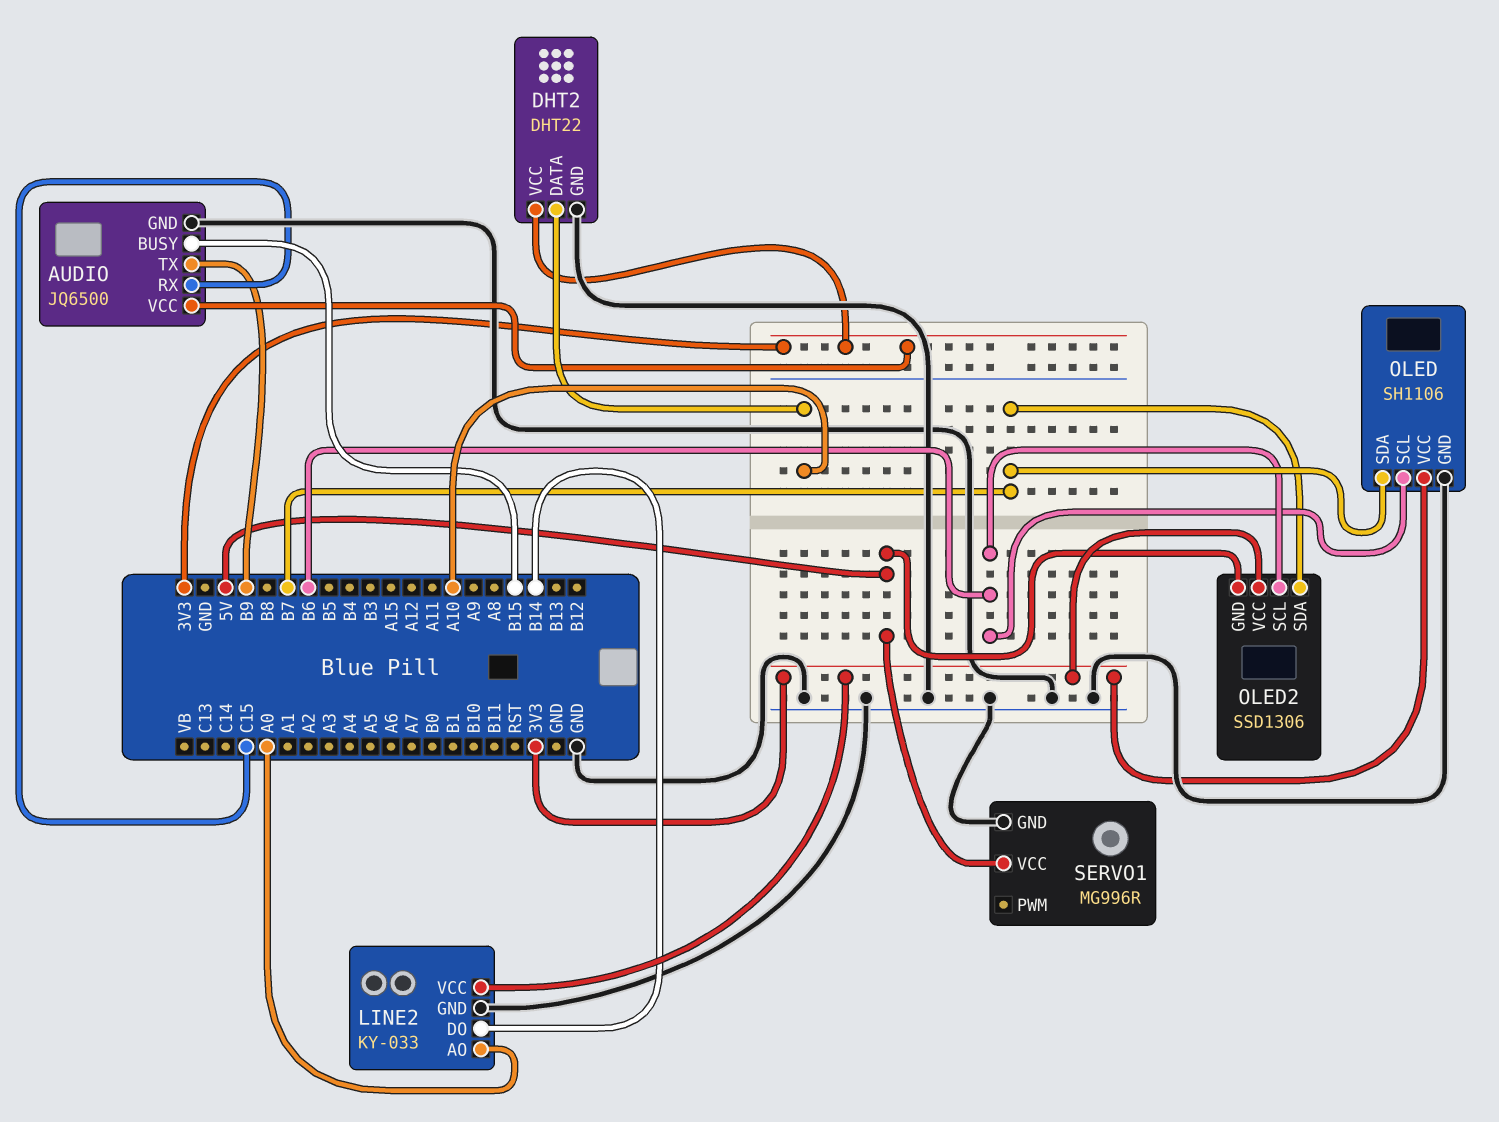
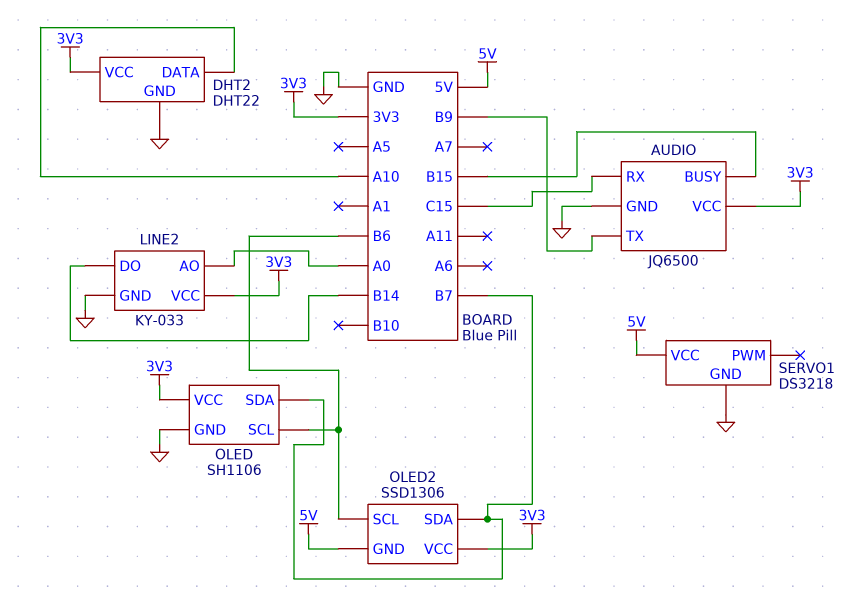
SERVO1: MG996R -> DS3218

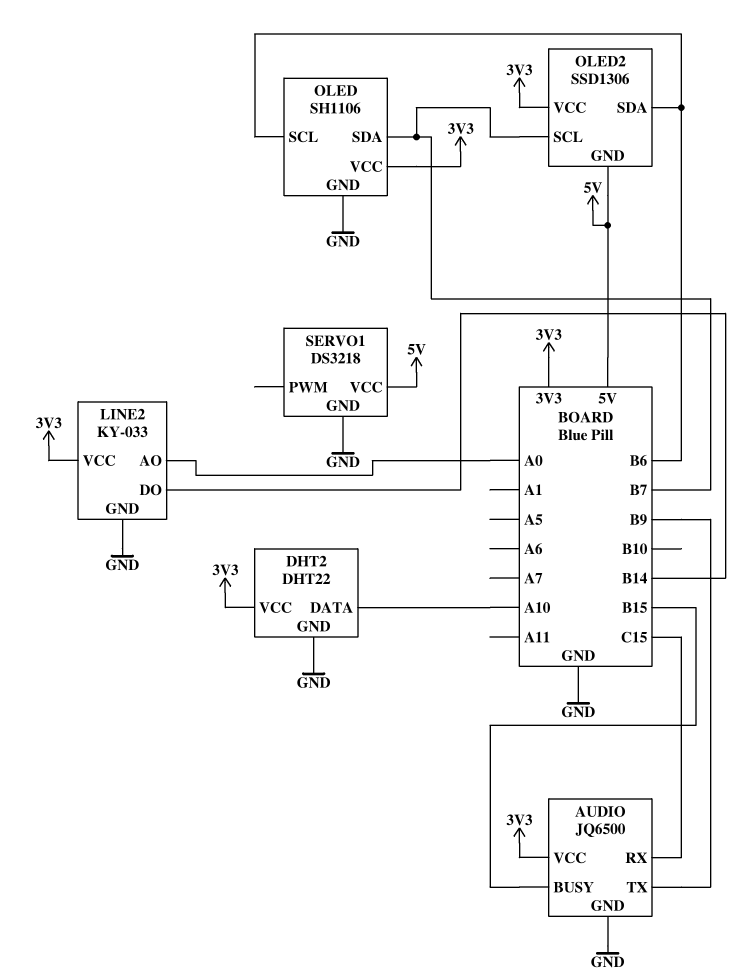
OLED2 pin SCL: B6 -> B7
OLED2 pin SDA: B7 -> B6

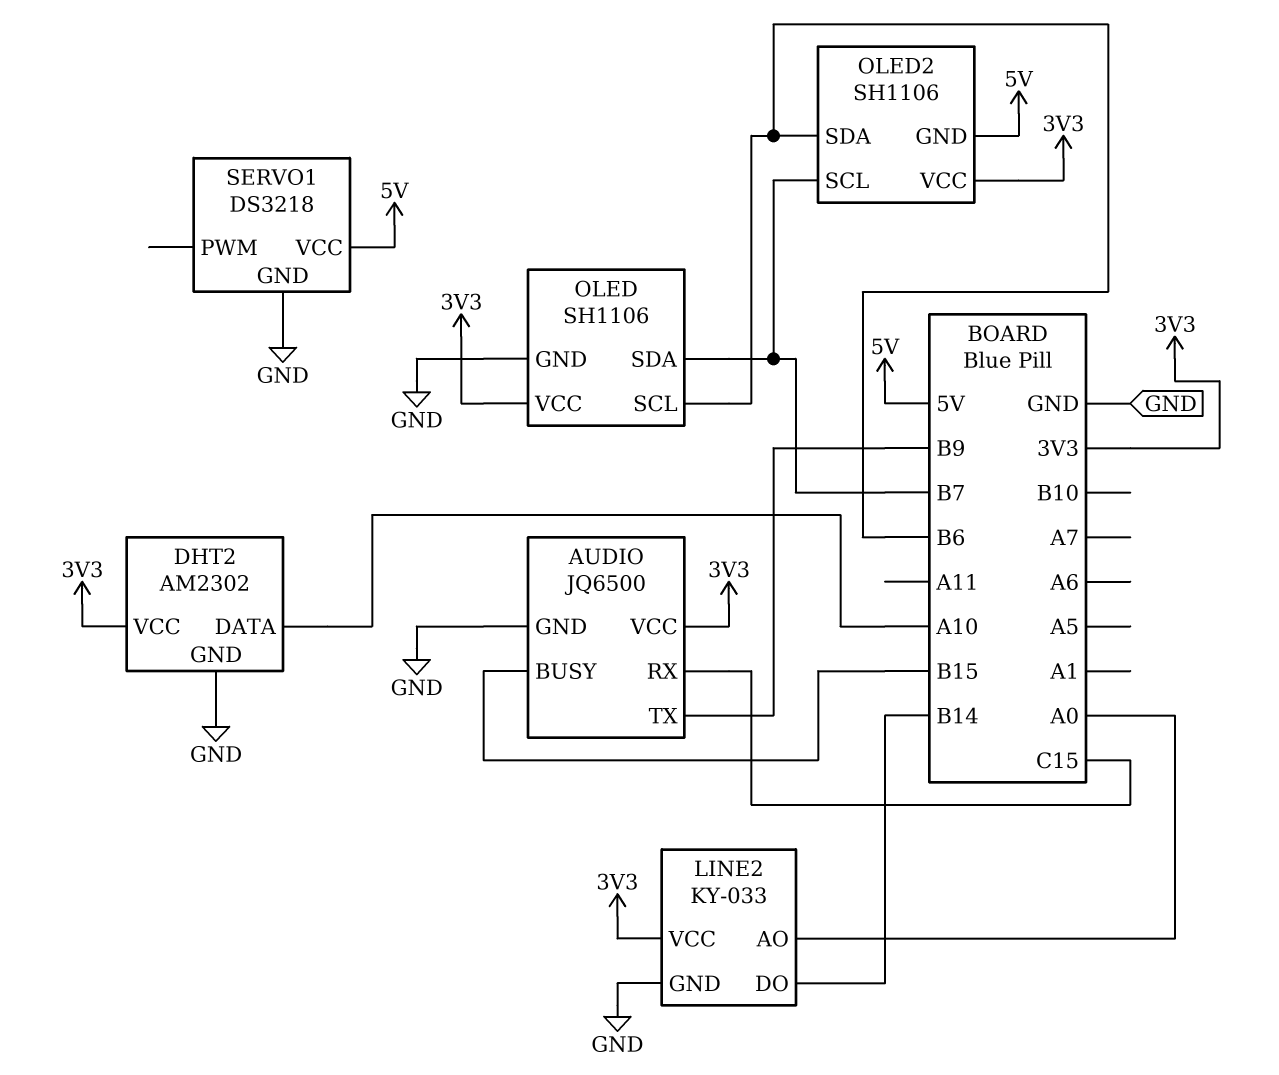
DHT2: DHT22 -> AM2302
OLED2: SSD1306 -> SH1106

